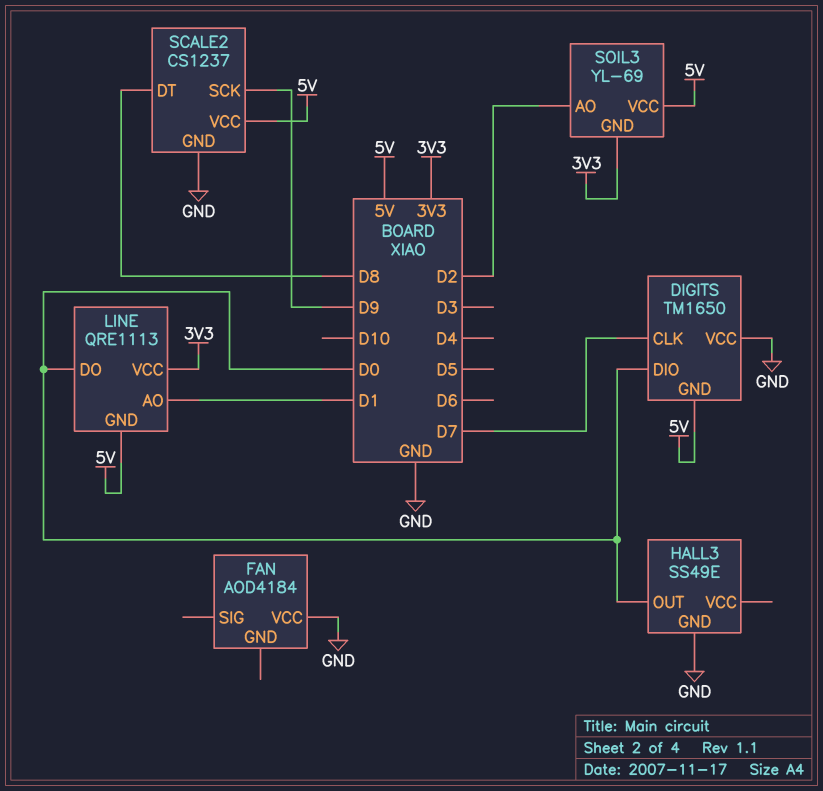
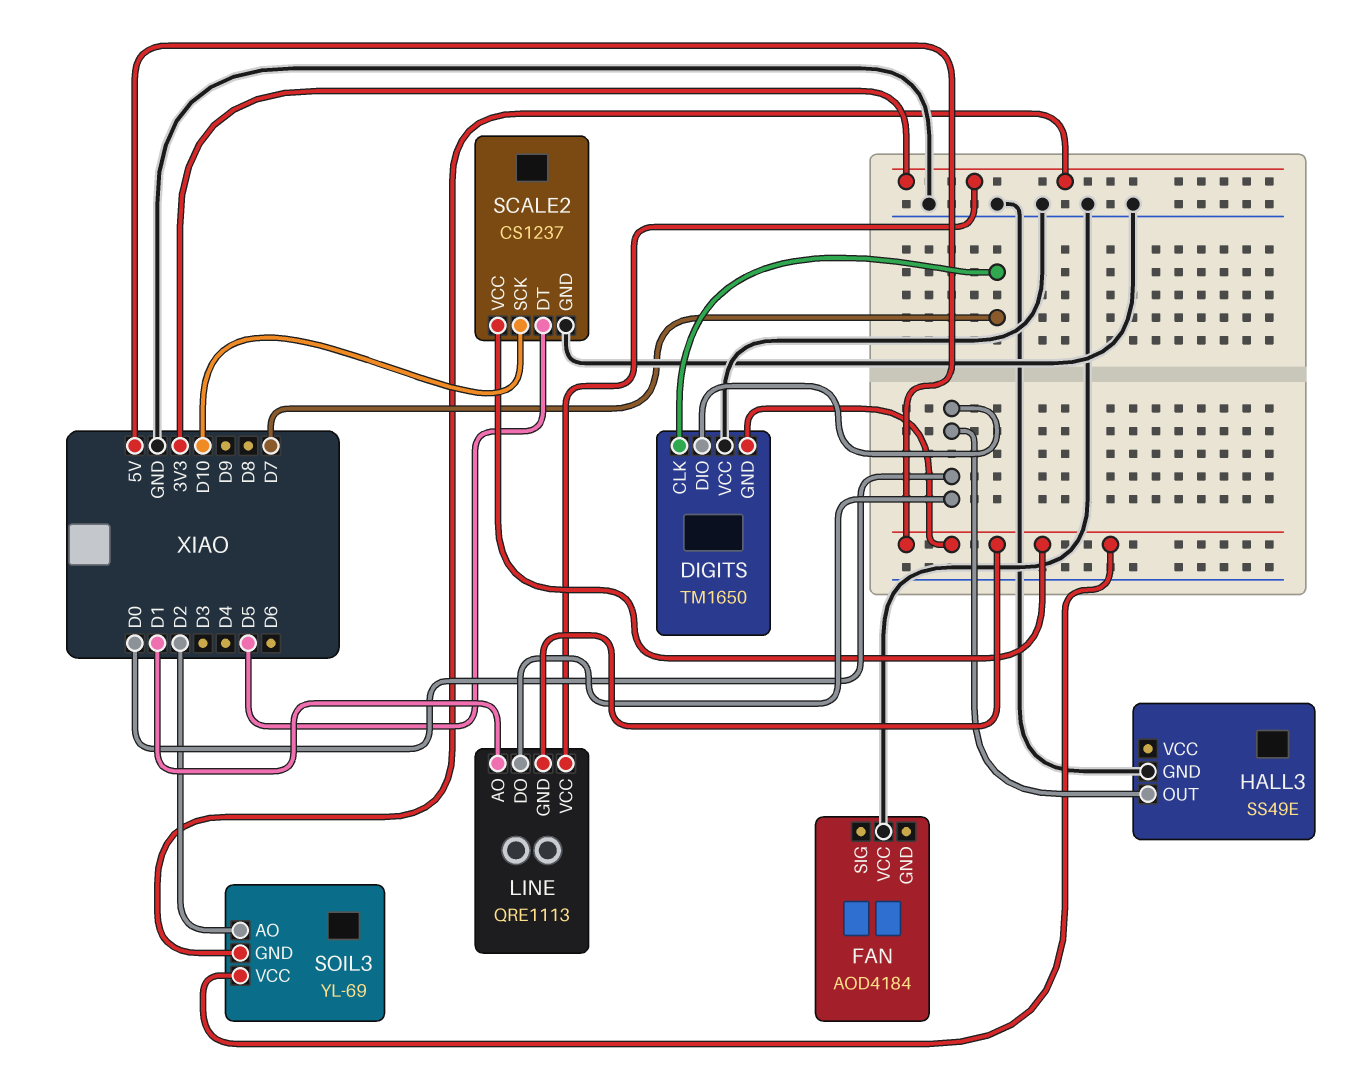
SCALE2 pin DT: D8 -> D5
SCALE2 pin SCK: D9 -> D10

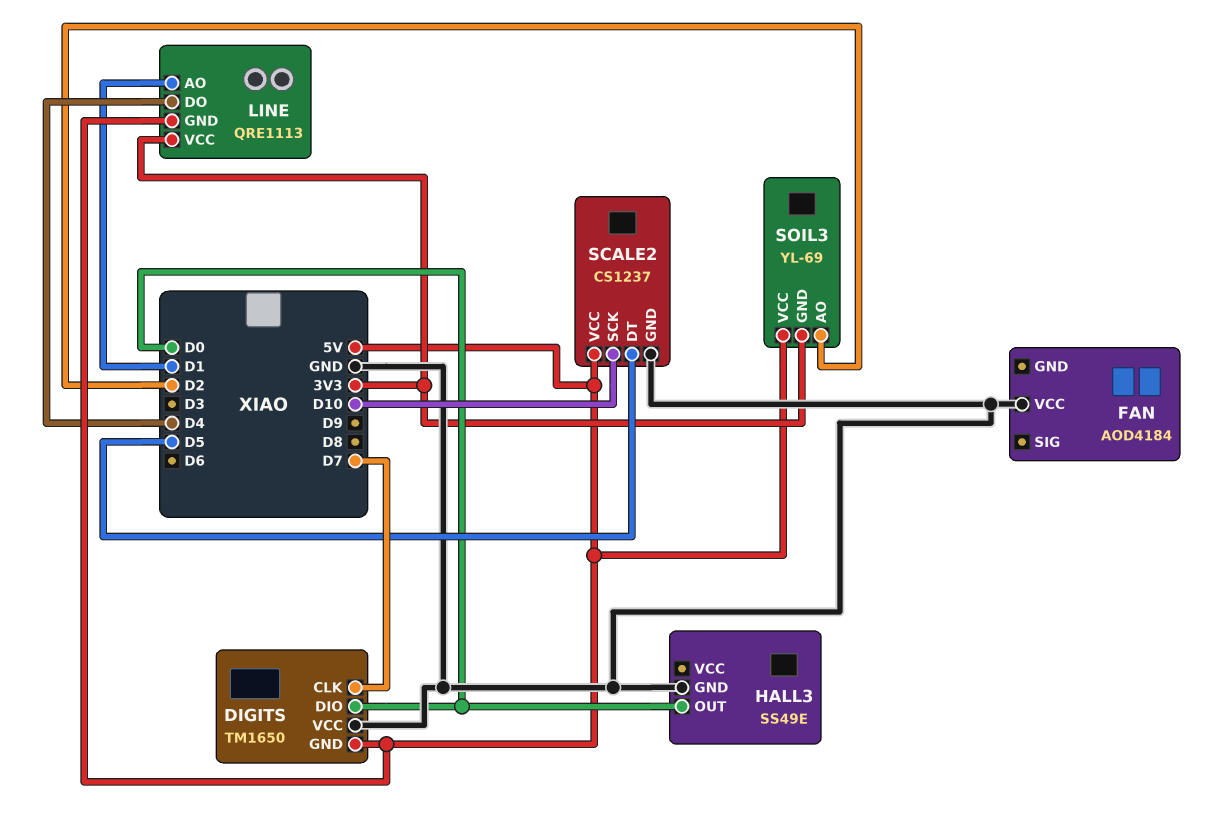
LINE pin DO: D0 -> D4

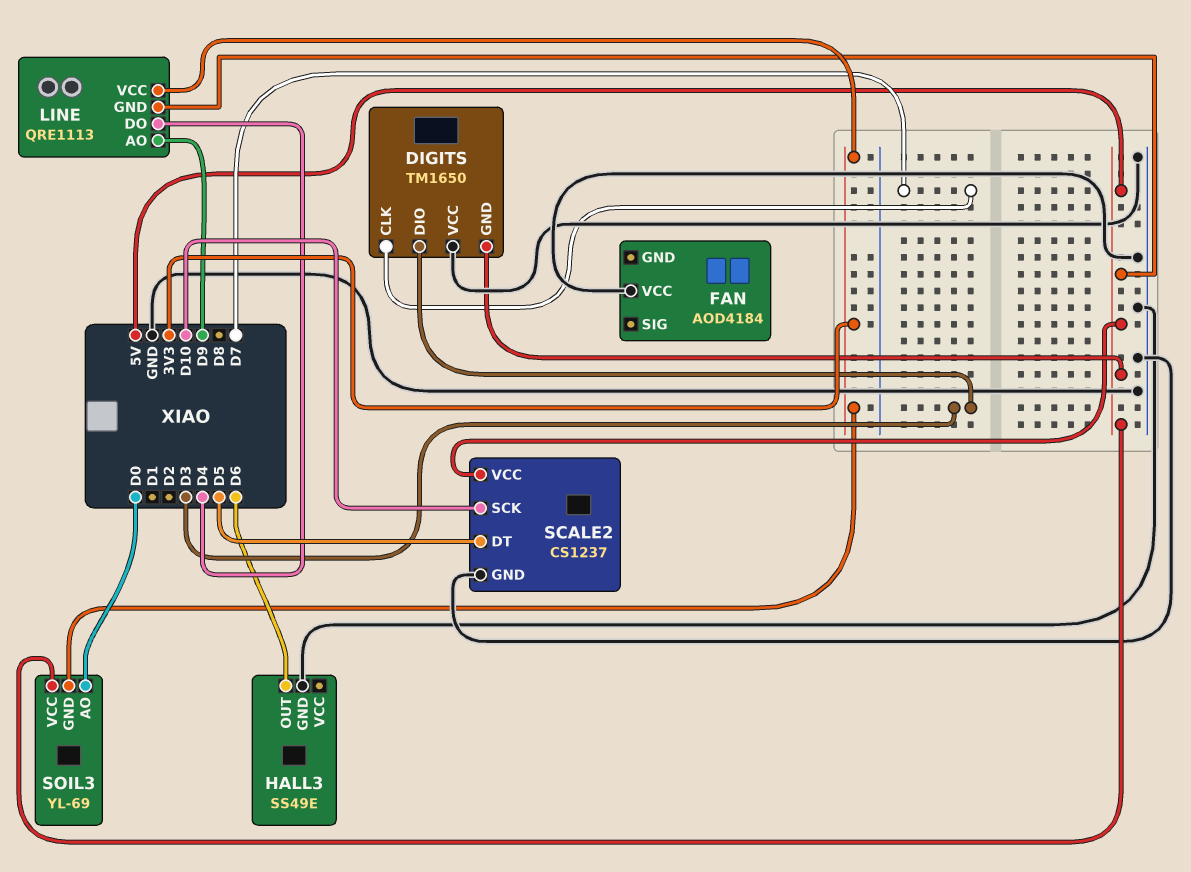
DIGITS pin DIO: D0 -> D3
HALL3 pin OUT: D0 -> D6
LINE pin AO: D1 -> D9
SOIL3 pin AO: D2 -> D0

